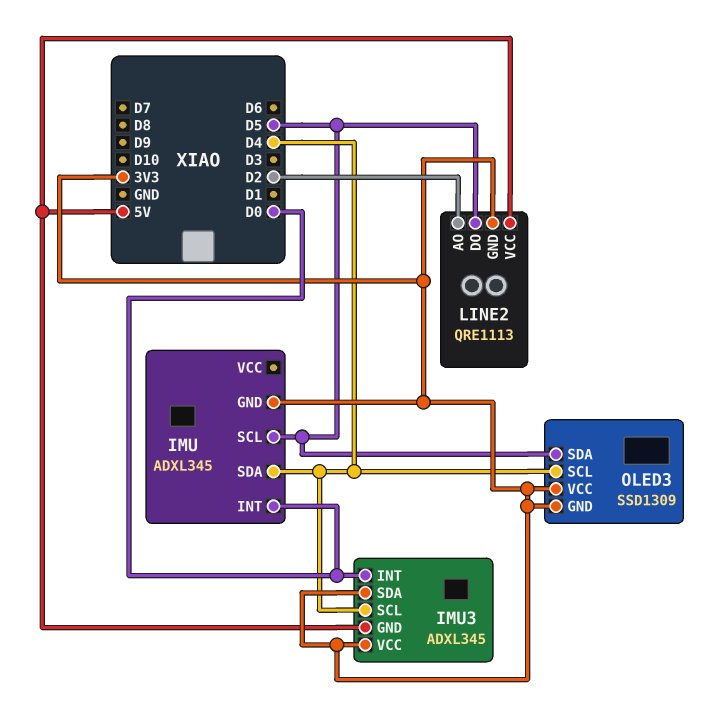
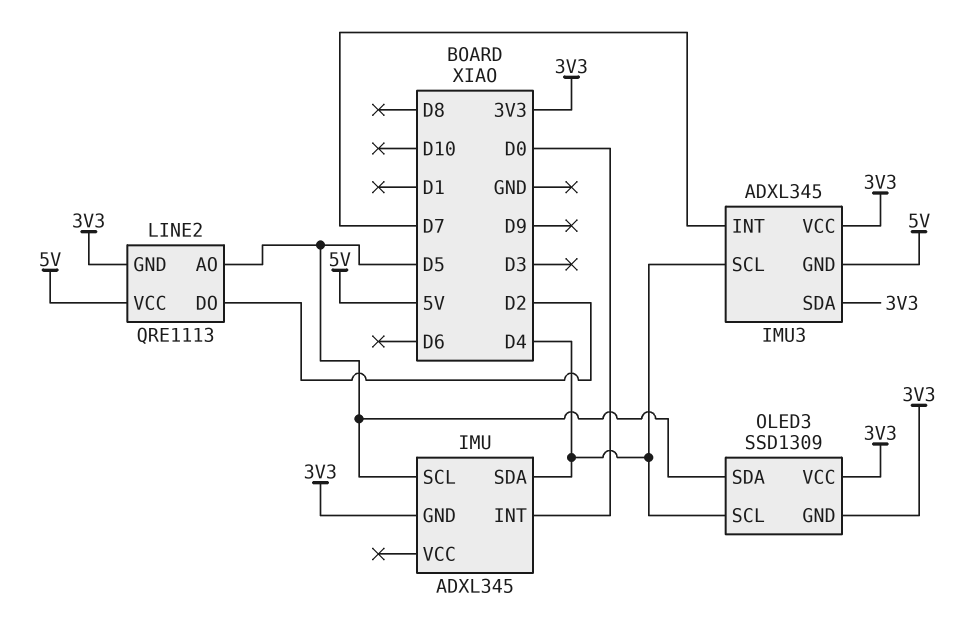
IMU3 pin INT: D0 -> D7
LINE2 pin AO: D2 -> D5
LINE2 pin DO: D5 -> D2

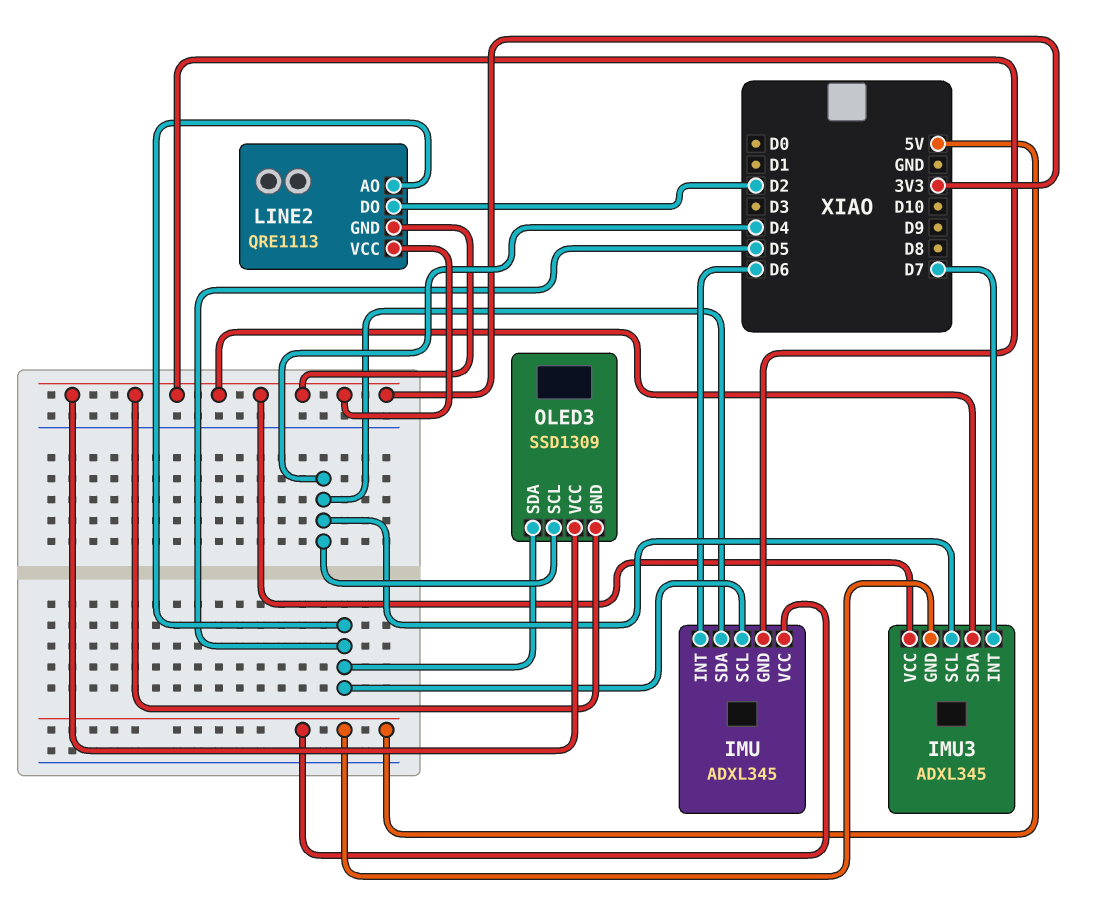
IMU pin INT: D0 -> D6
IMU pin VCC: none -> 5V
LINE2 pin VCC: 5V -> 3V3

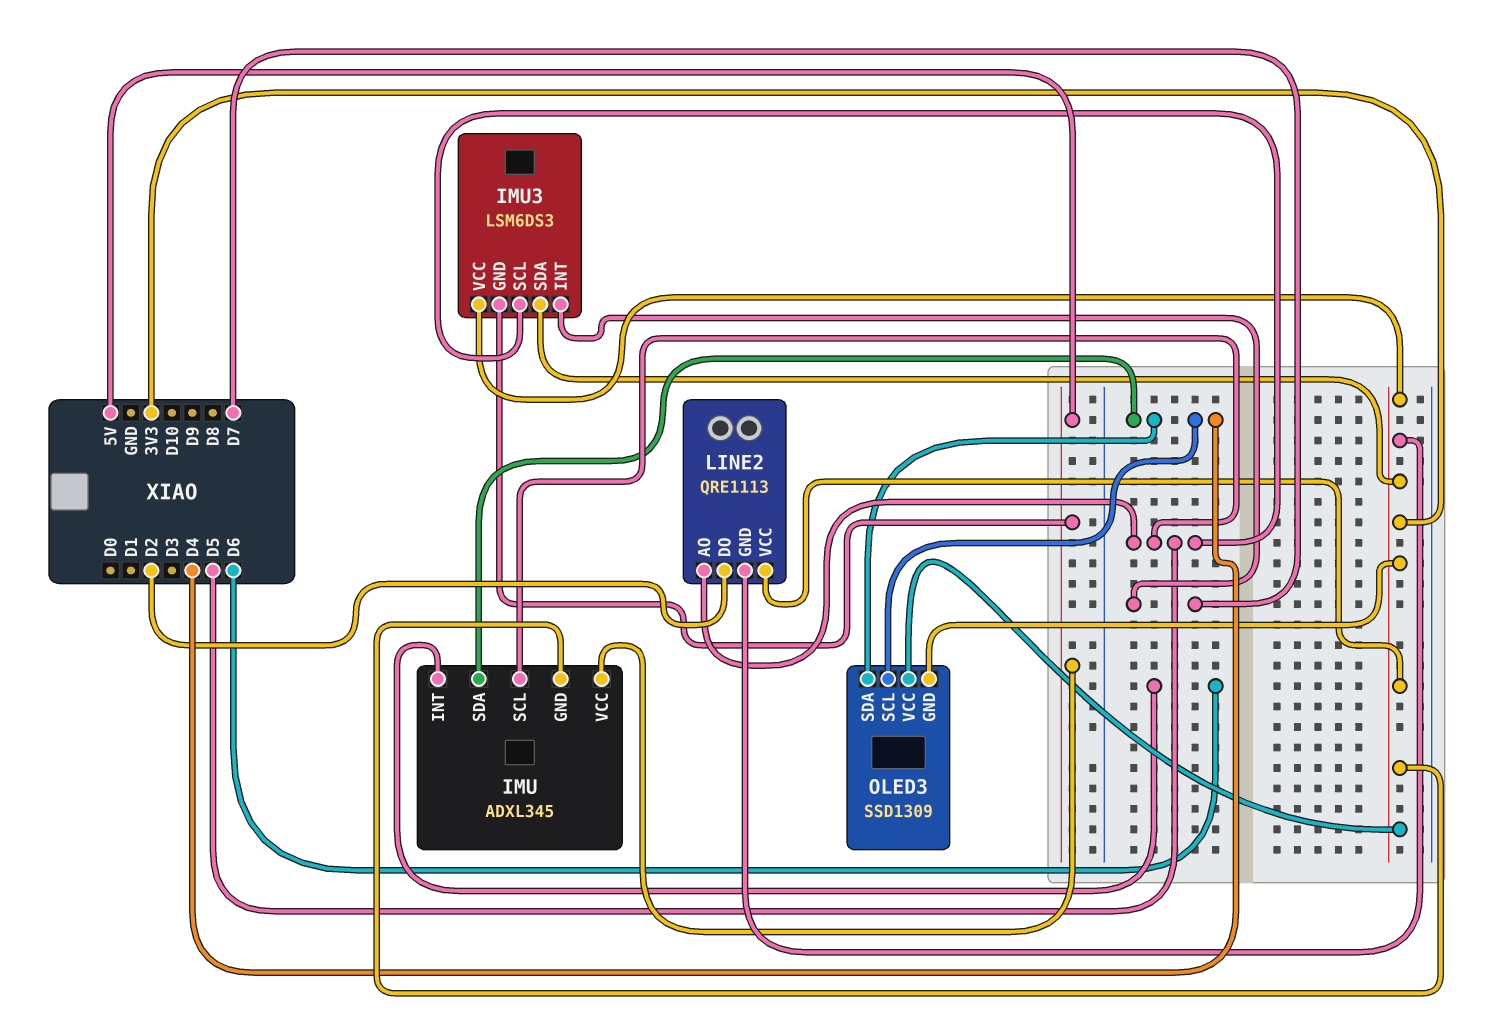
IMU3: ADXL345 -> LSM6DS3
IMU3 pin SCL: D4 -> D5
OLED3 pin SDA: D5 -> D4

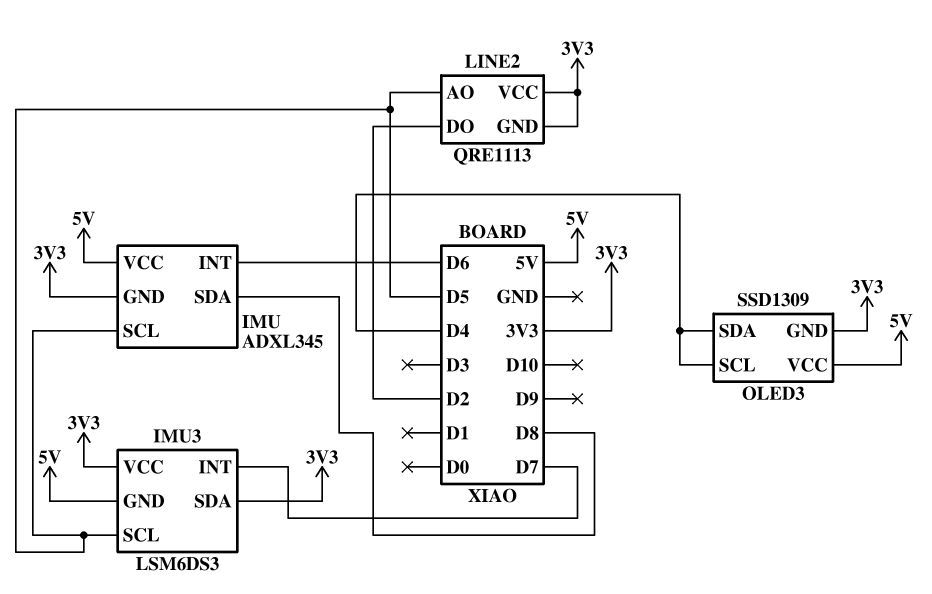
IMU pin SDA: D4 -> D8
OLED3 pin VCC: 3V3 -> 5V

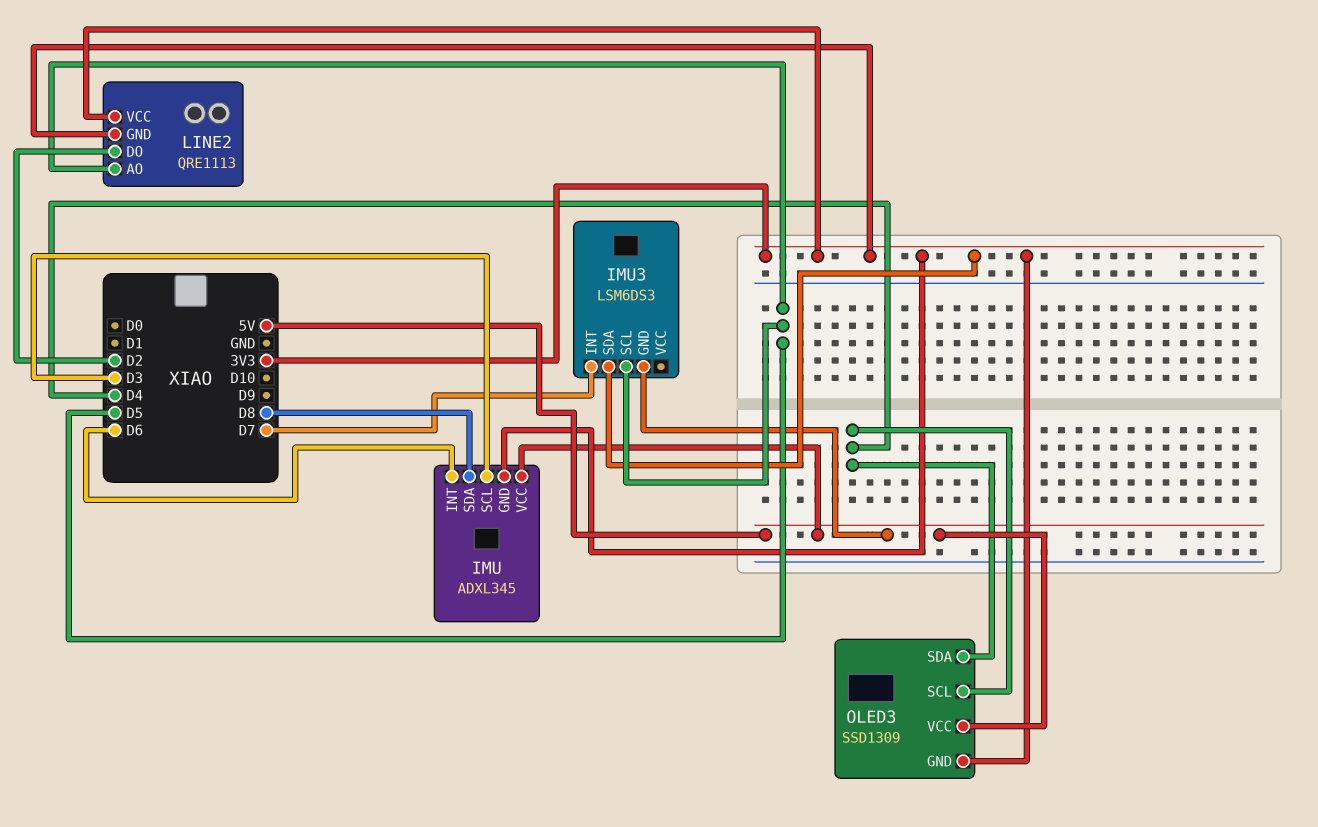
IMU pin SCL: D5 -> D3
IMU3 pin VCC: 3V3 -> none

